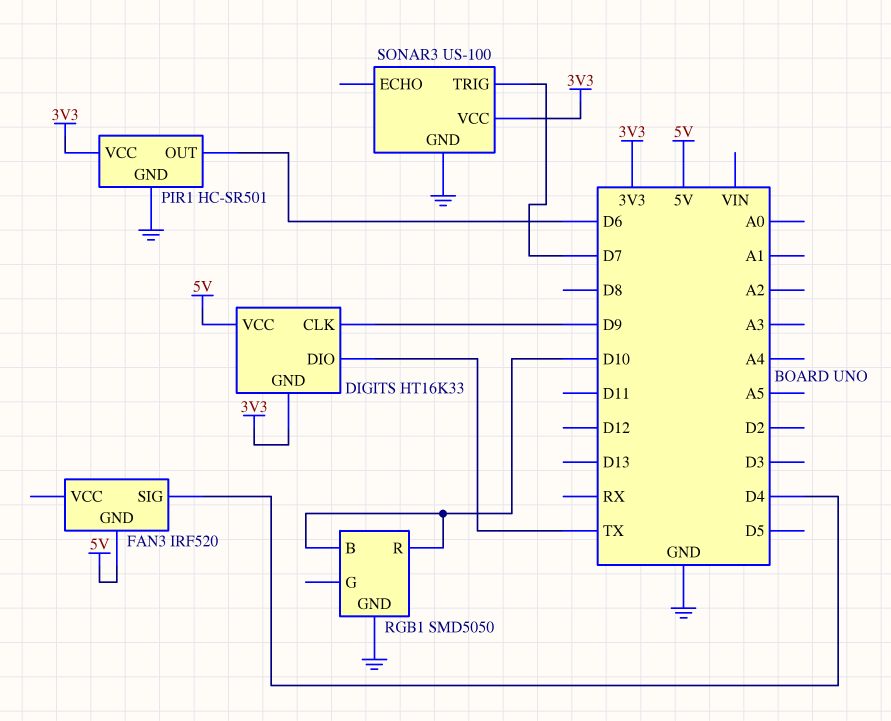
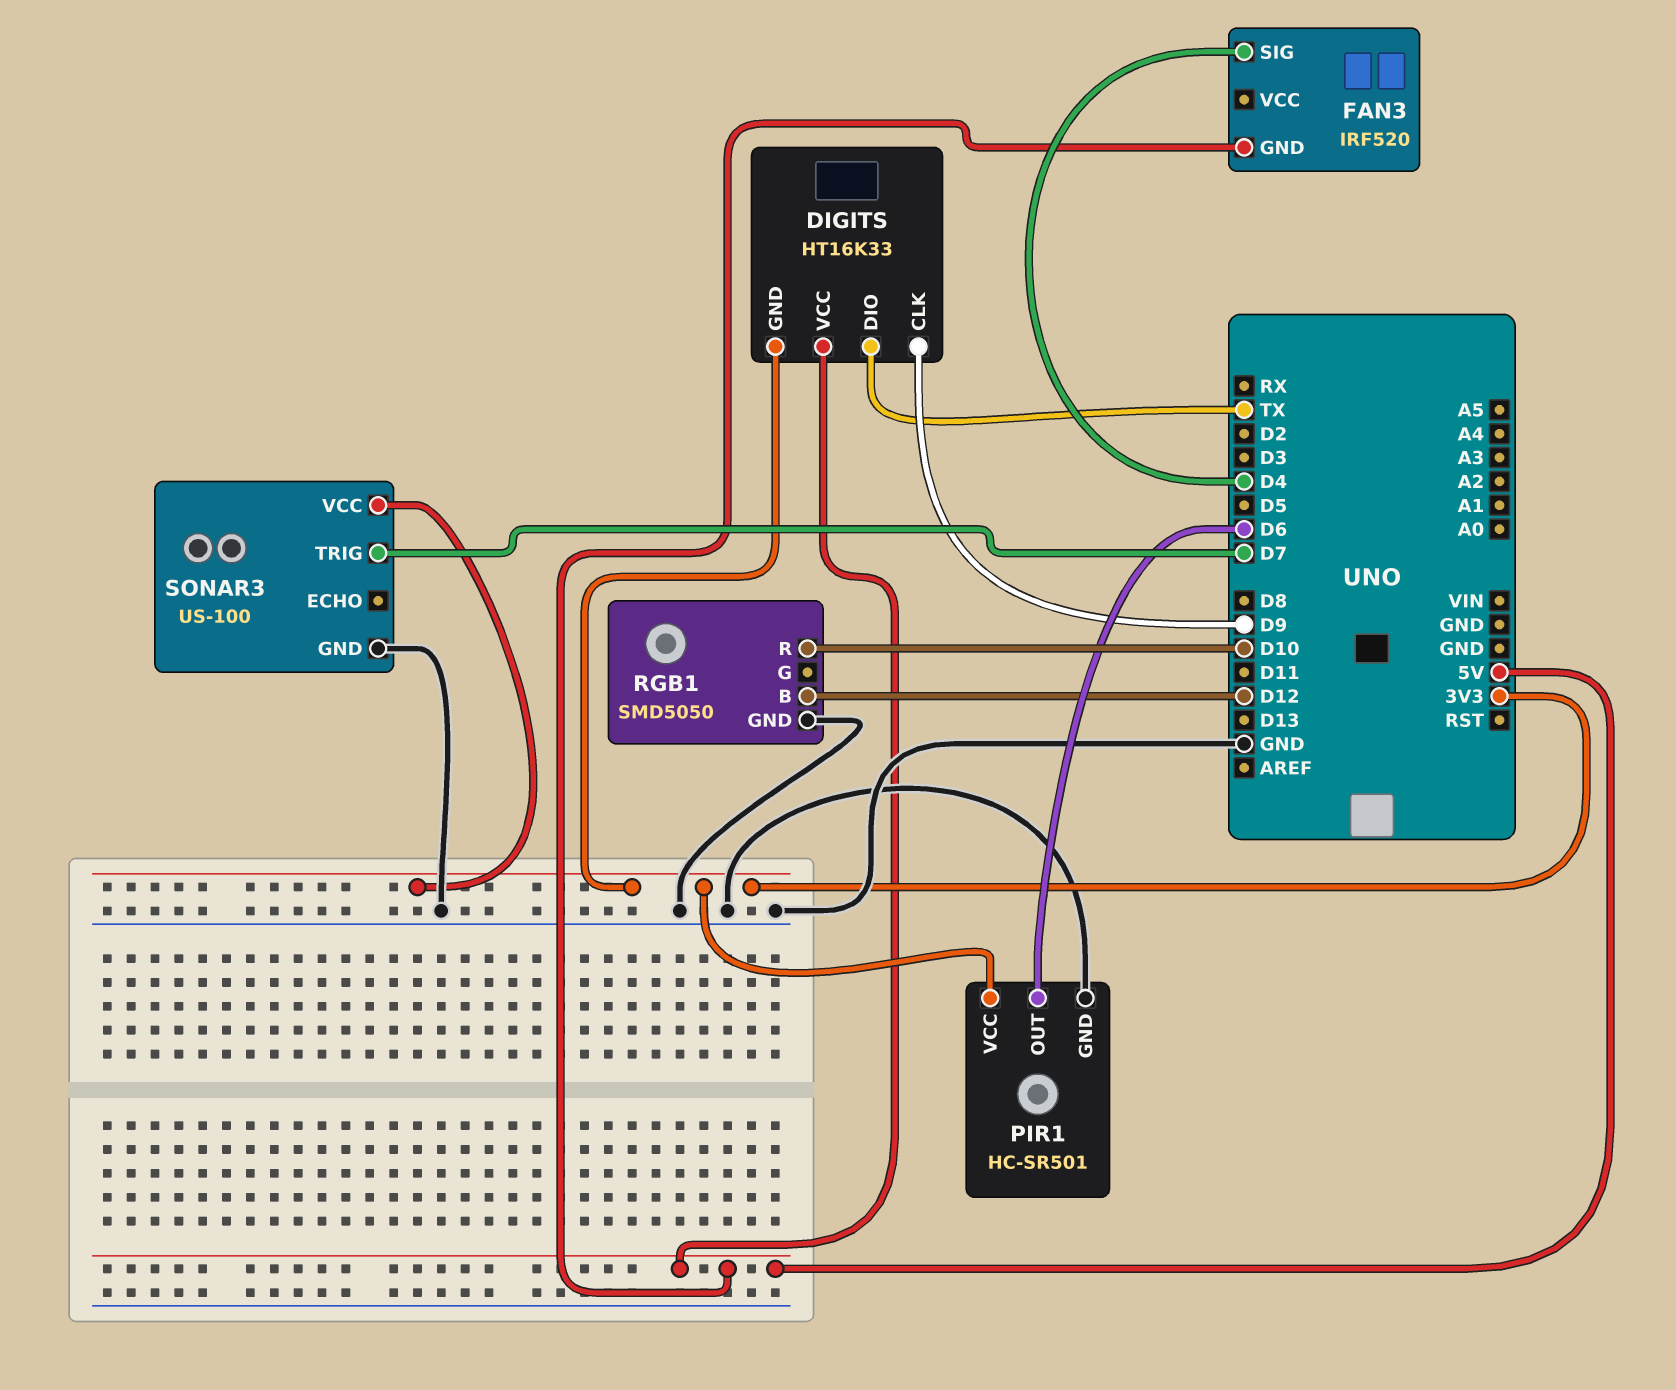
RGB1 pin B: D10 -> D12

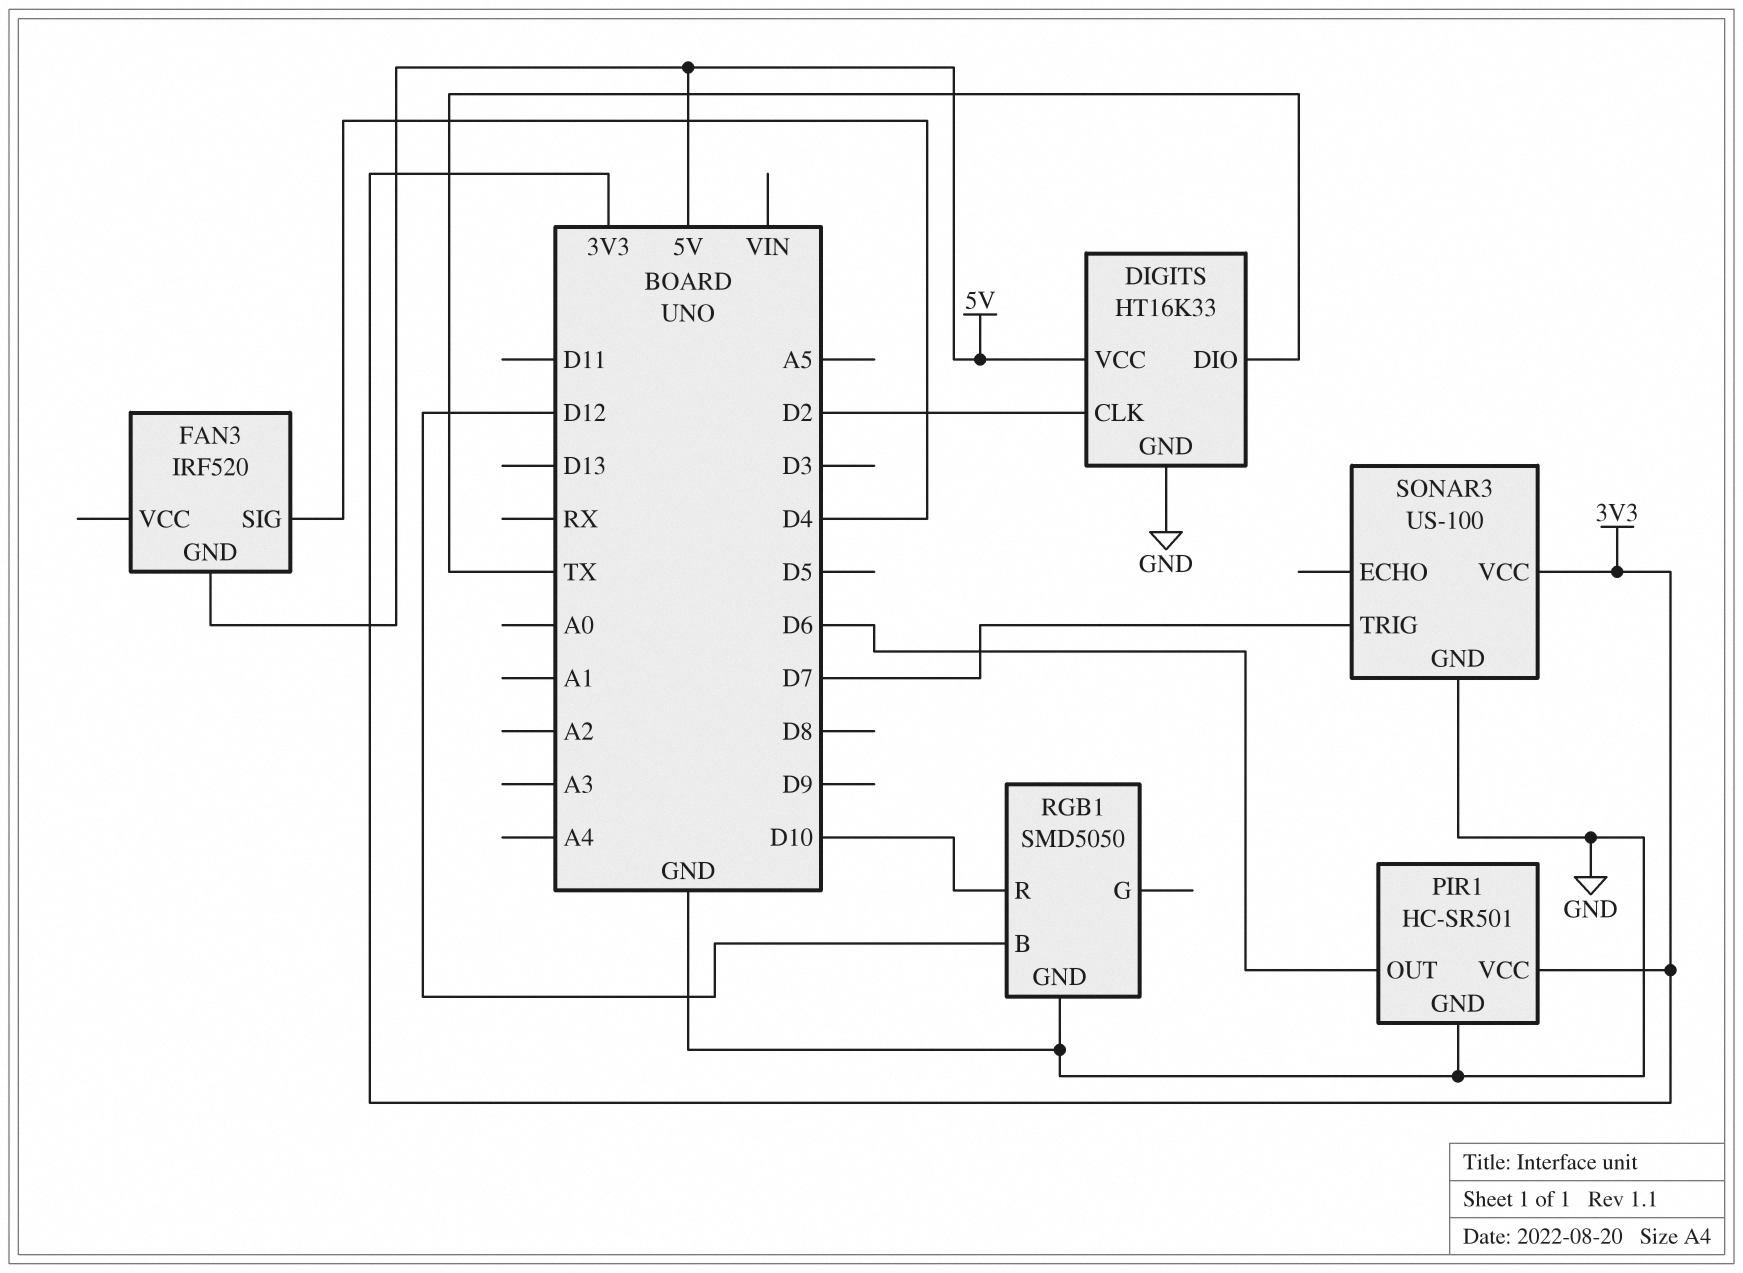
DIGITS pin CLK: D9 -> D2
DIGITS pin GND: 3V3 -> GND

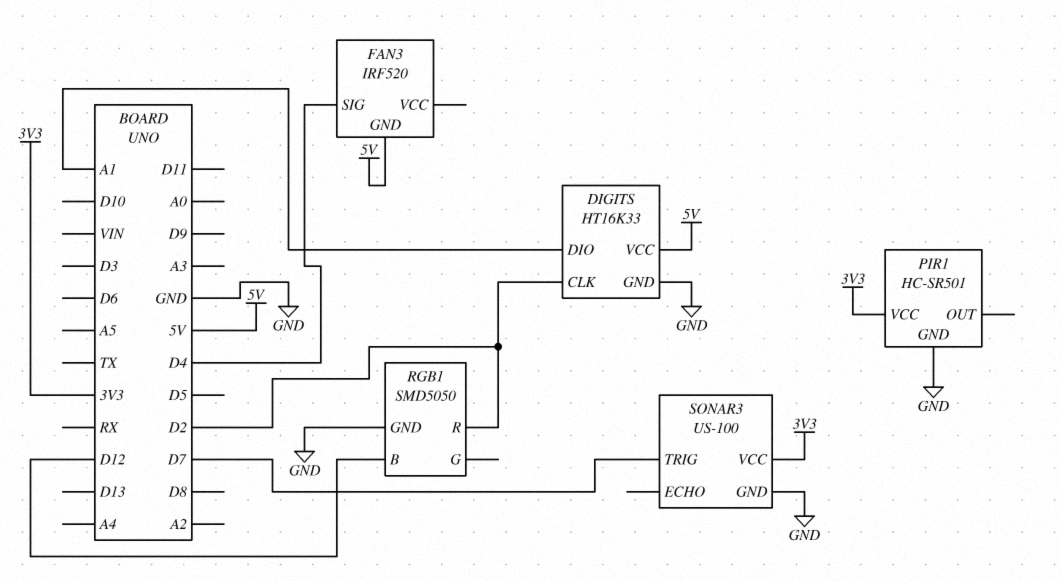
DIGITS pin DIO: TX -> A1
PIR1 pin OUT: D6 -> none
RGB1 pin R: D10 -> D2

